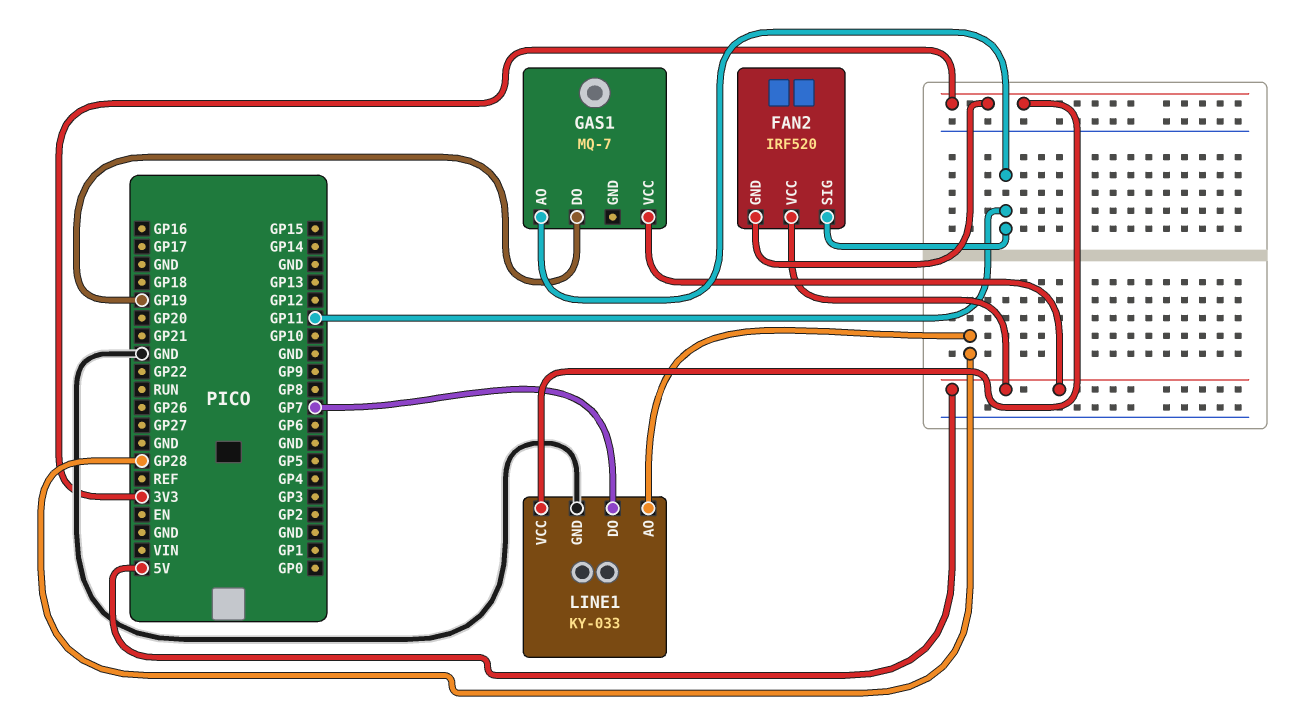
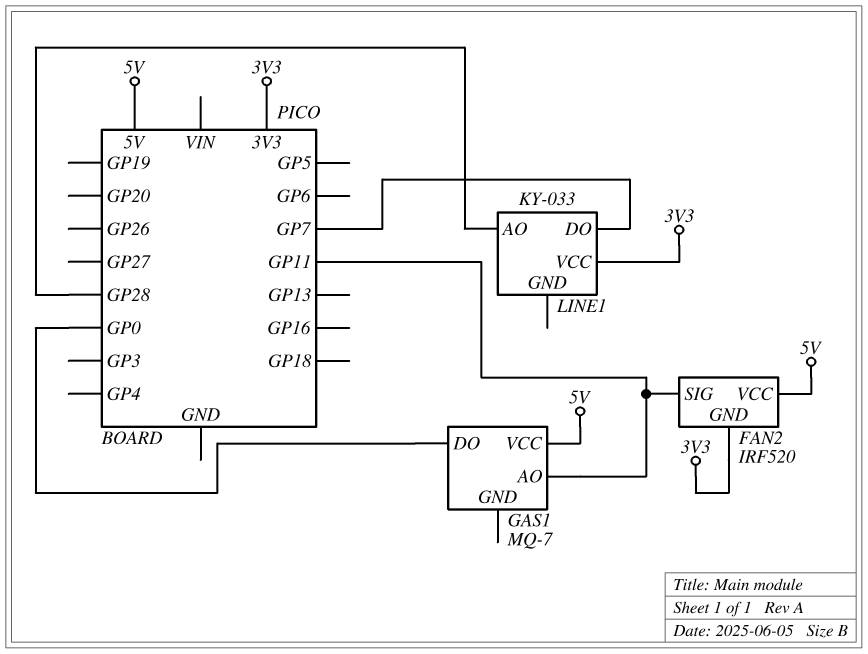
GAS1 pin DO: GP19 -> GP0
LINE1 pin GND: GND -> none

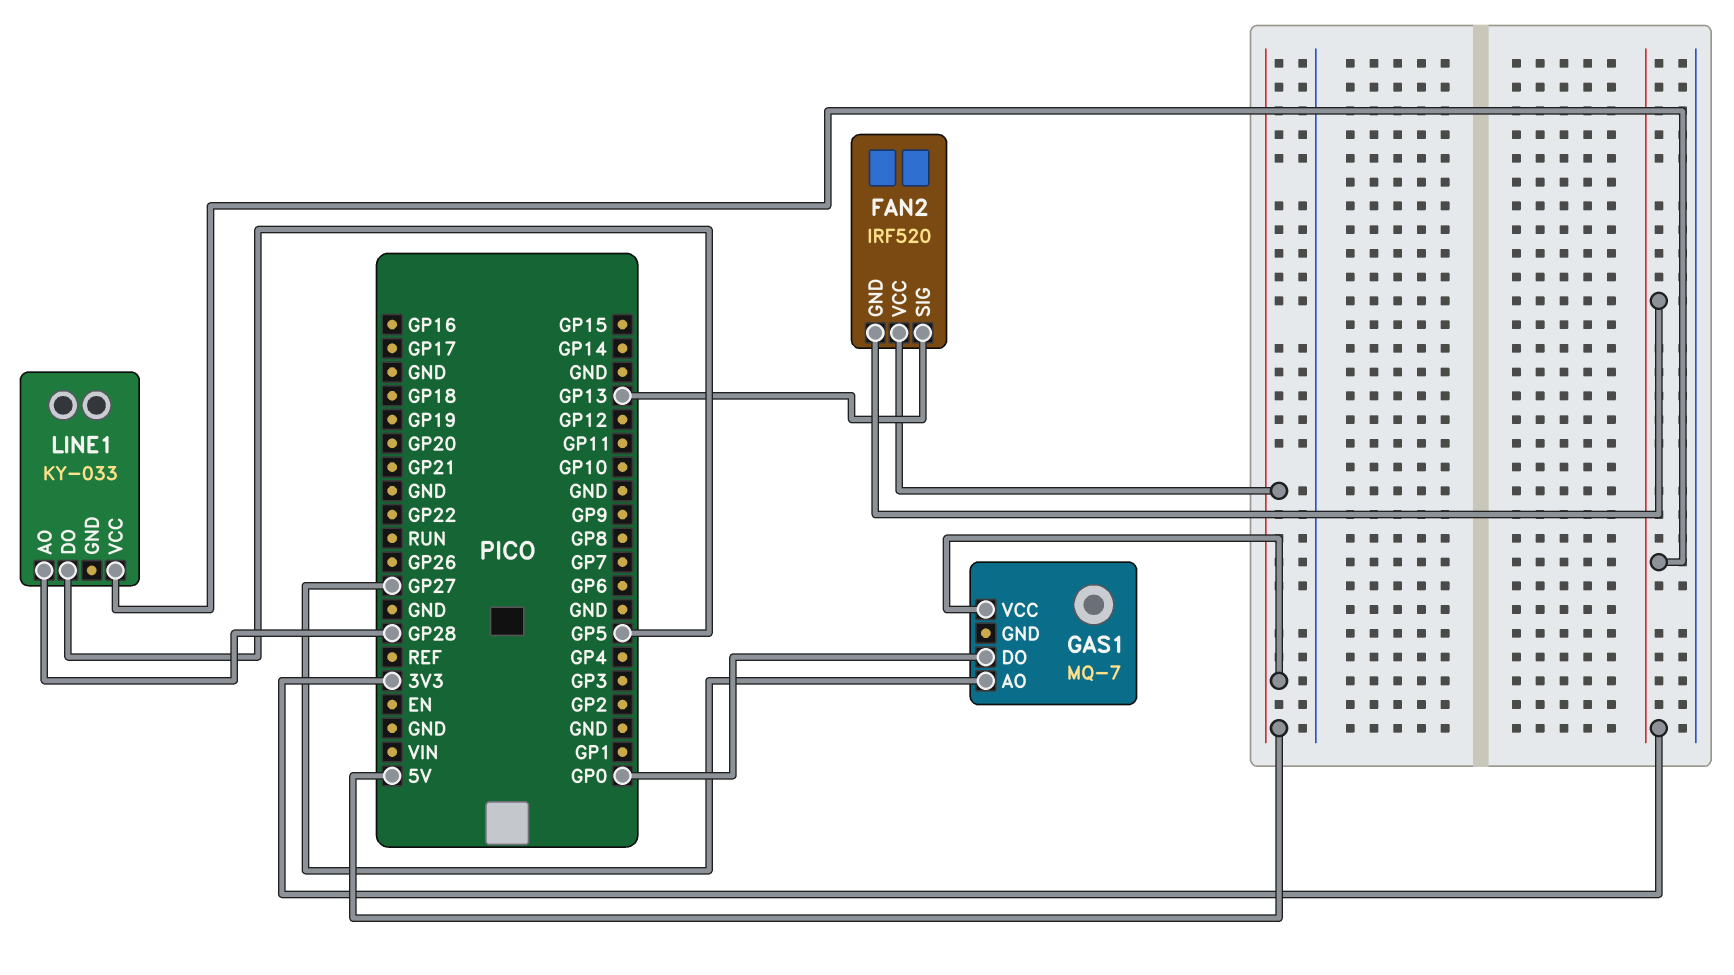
FAN2 pin SIG: GP11 -> GP13
GAS1 pin AO: GP11 -> GP27
LINE1 pin DO: GP7 -> GP5

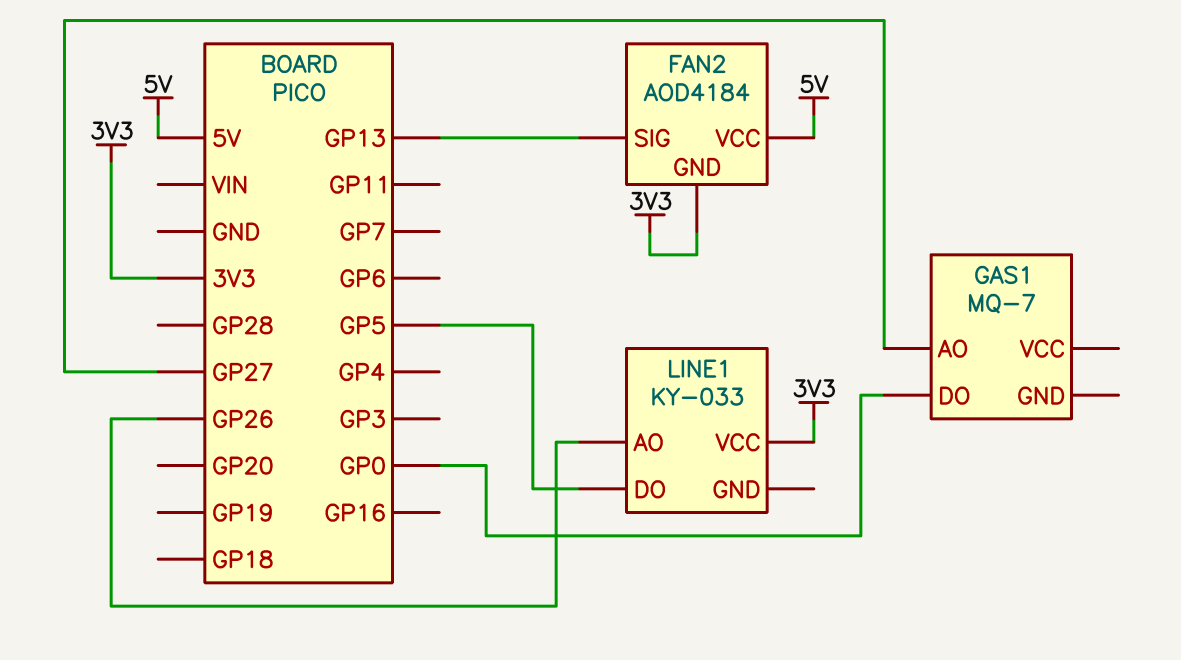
FAN2: IRF520 -> AOD4184
GAS1 pin VCC: 5V -> none
LINE1 pin AO: GP28 -> GP26

